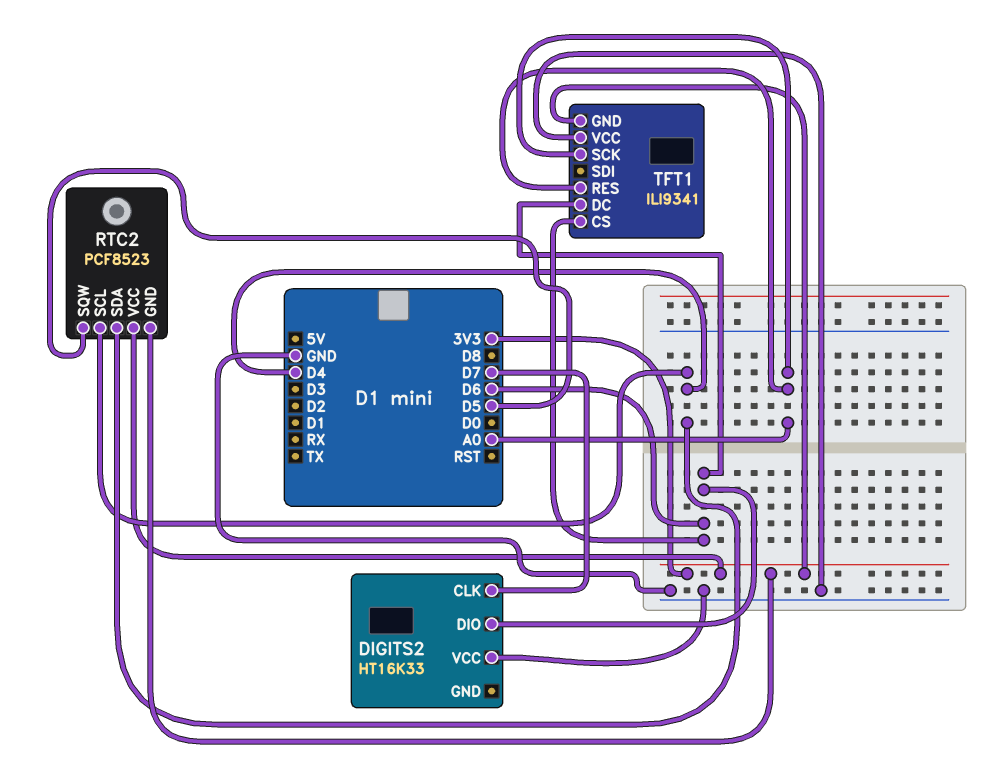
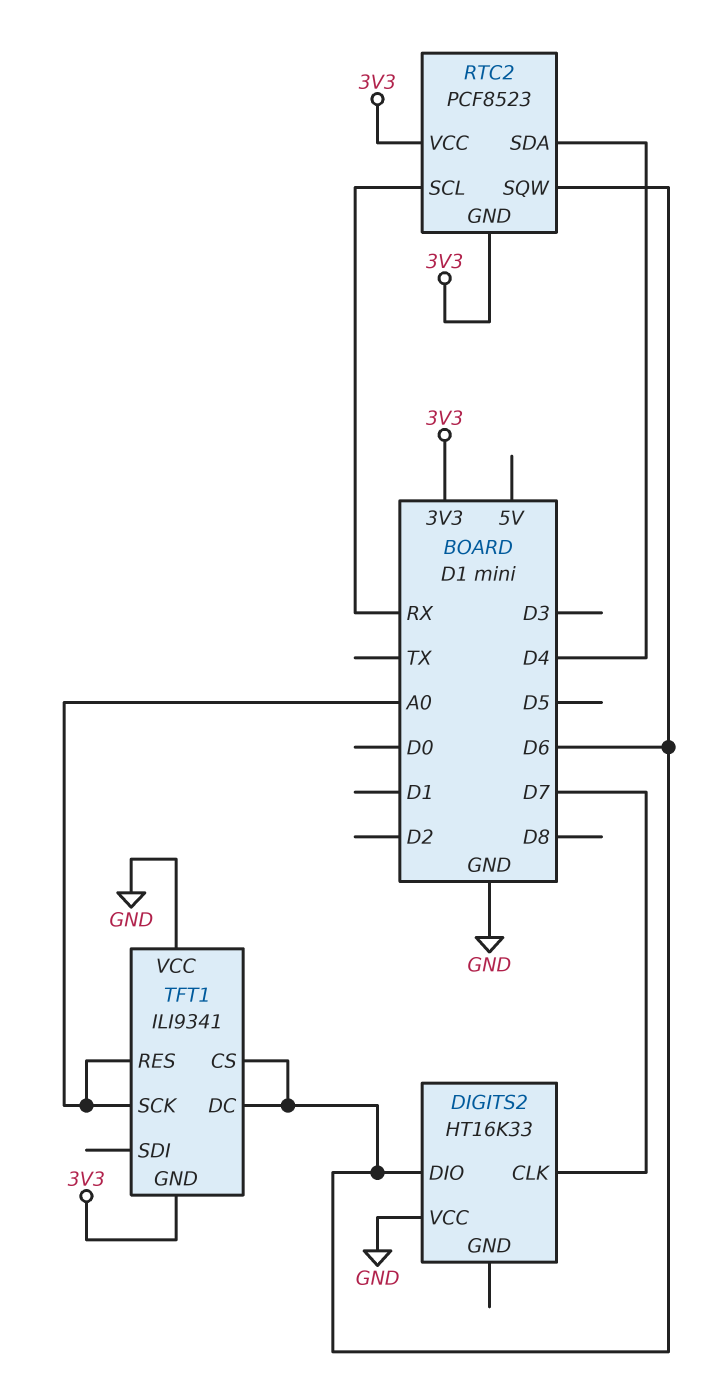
RTC2 pin SCL: D4 -> RX
RTC2 pin SQW: D5 -> D6

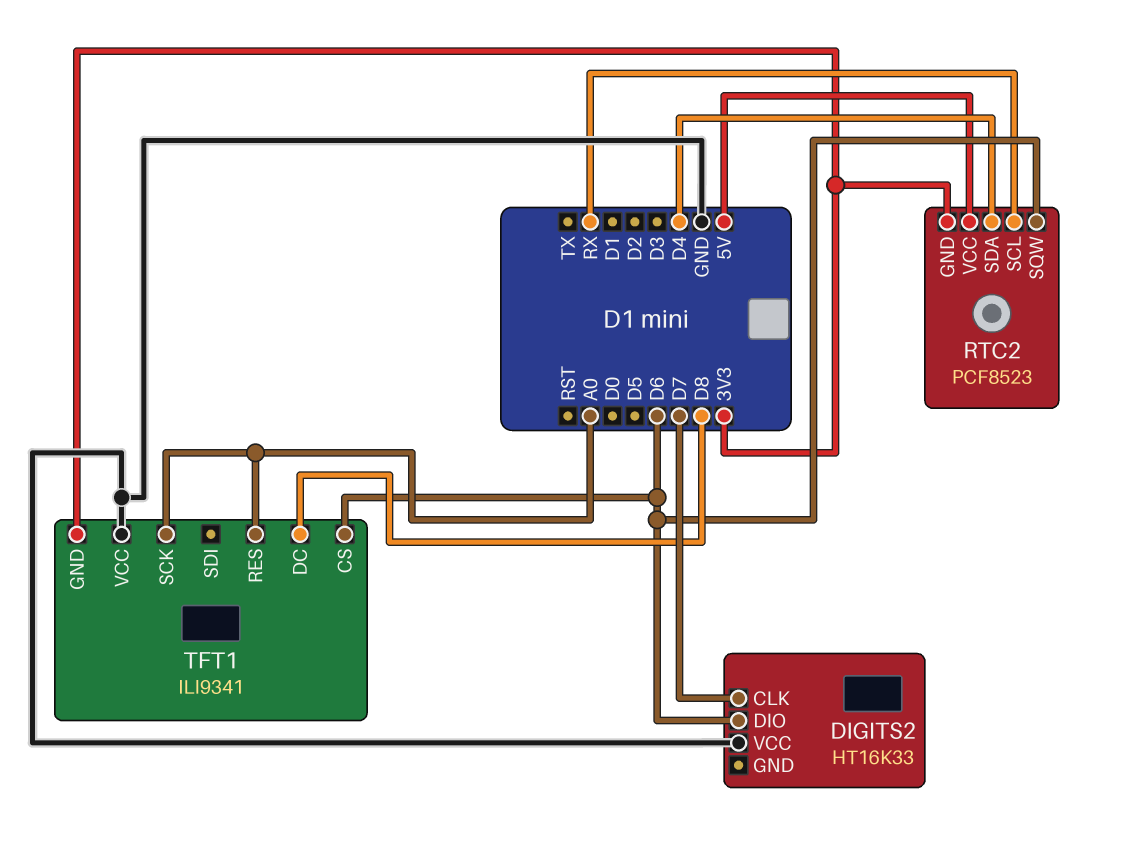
RTC2 pin VCC: 3V3 -> 5V
TFT1 pin DC: D6 -> D8

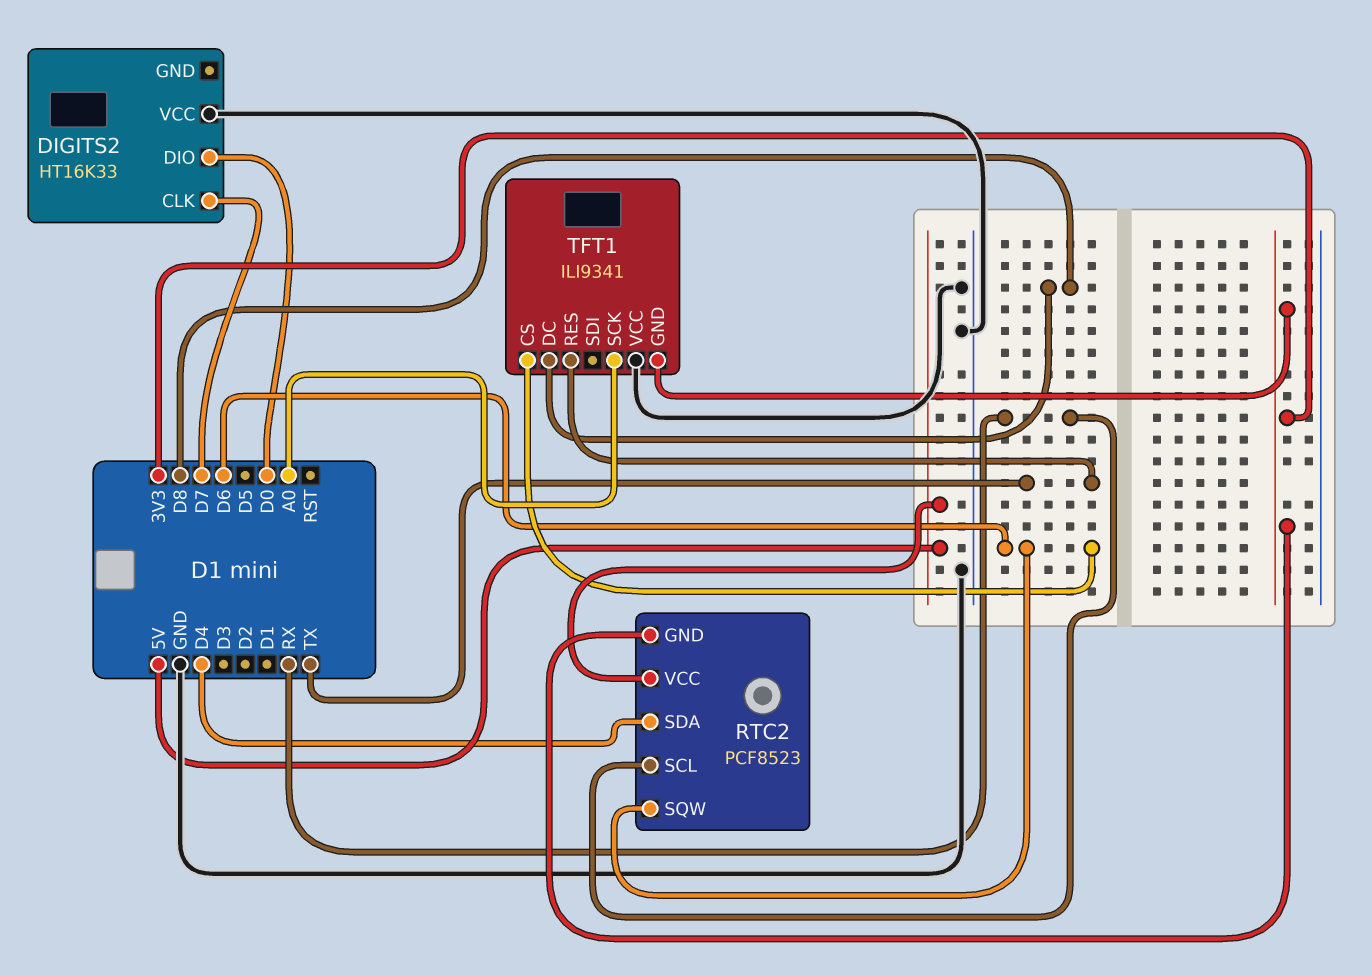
DIGITS2 pin DIO: D6 -> D0
TFT1 pin RES: A0 -> TX

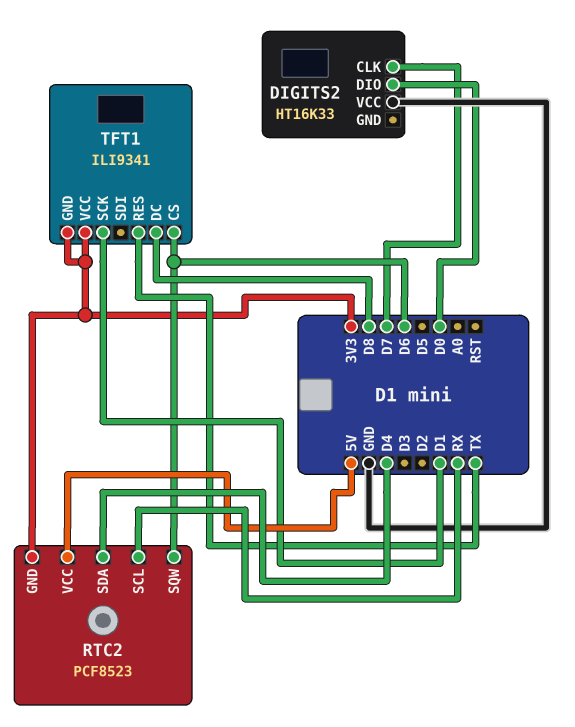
TFT1 pin SCK: A0 -> D1
TFT1 pin VCC: GND -> 3V3

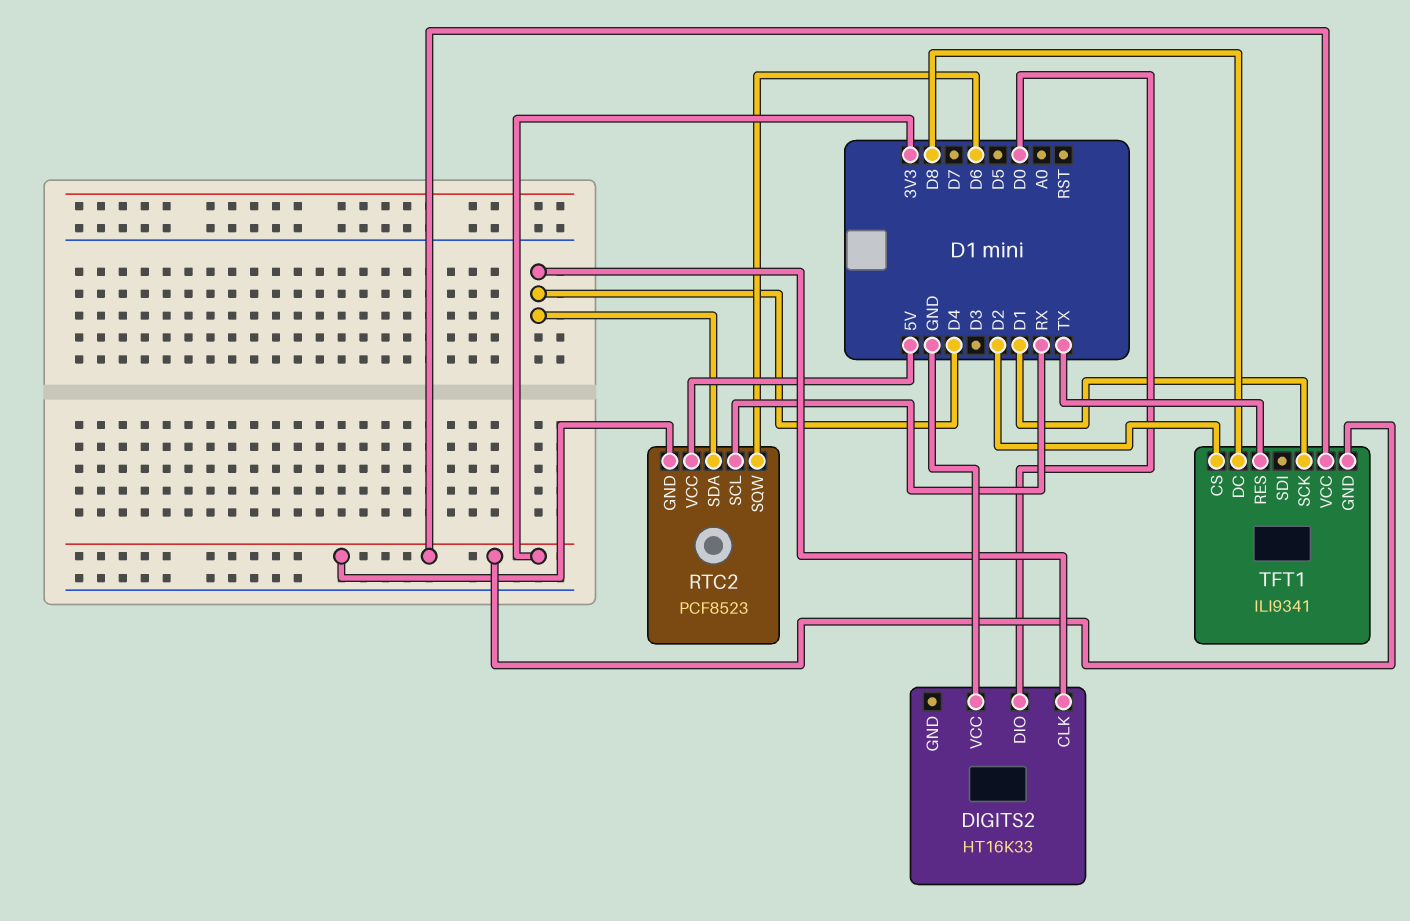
DIGITS2 pin CLK: D7 -> D4
TFT1 pin CS: D6 -> D2

